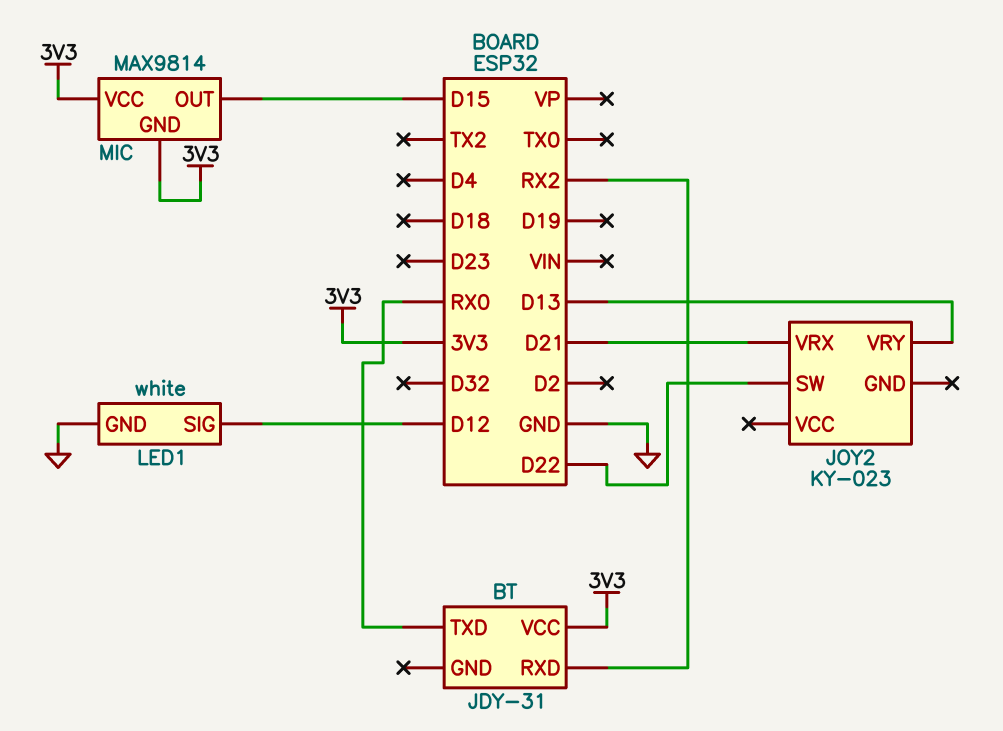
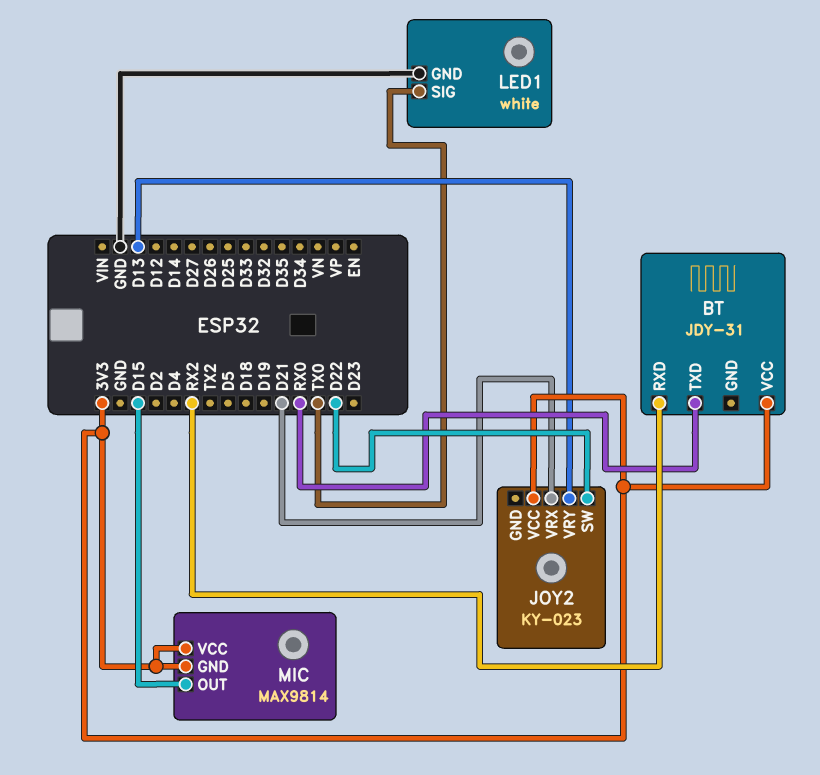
JOY2 pin VCC: none -> 3V3
LED1 pin SIG: D12 -> TX0

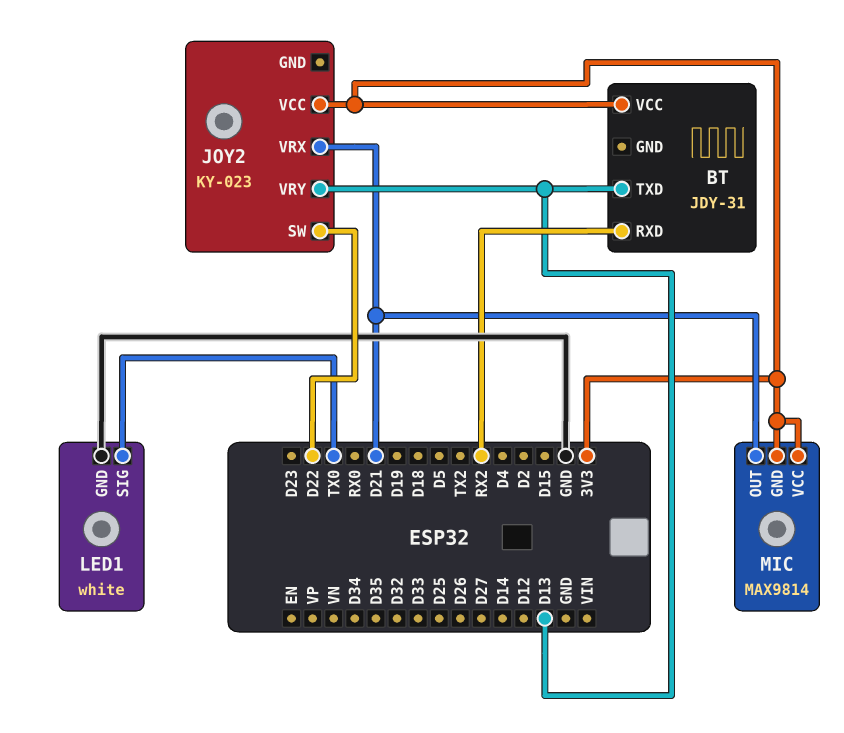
BT pin TXD: RX0 -> D13
MIC pin OUT: D15 -> D21

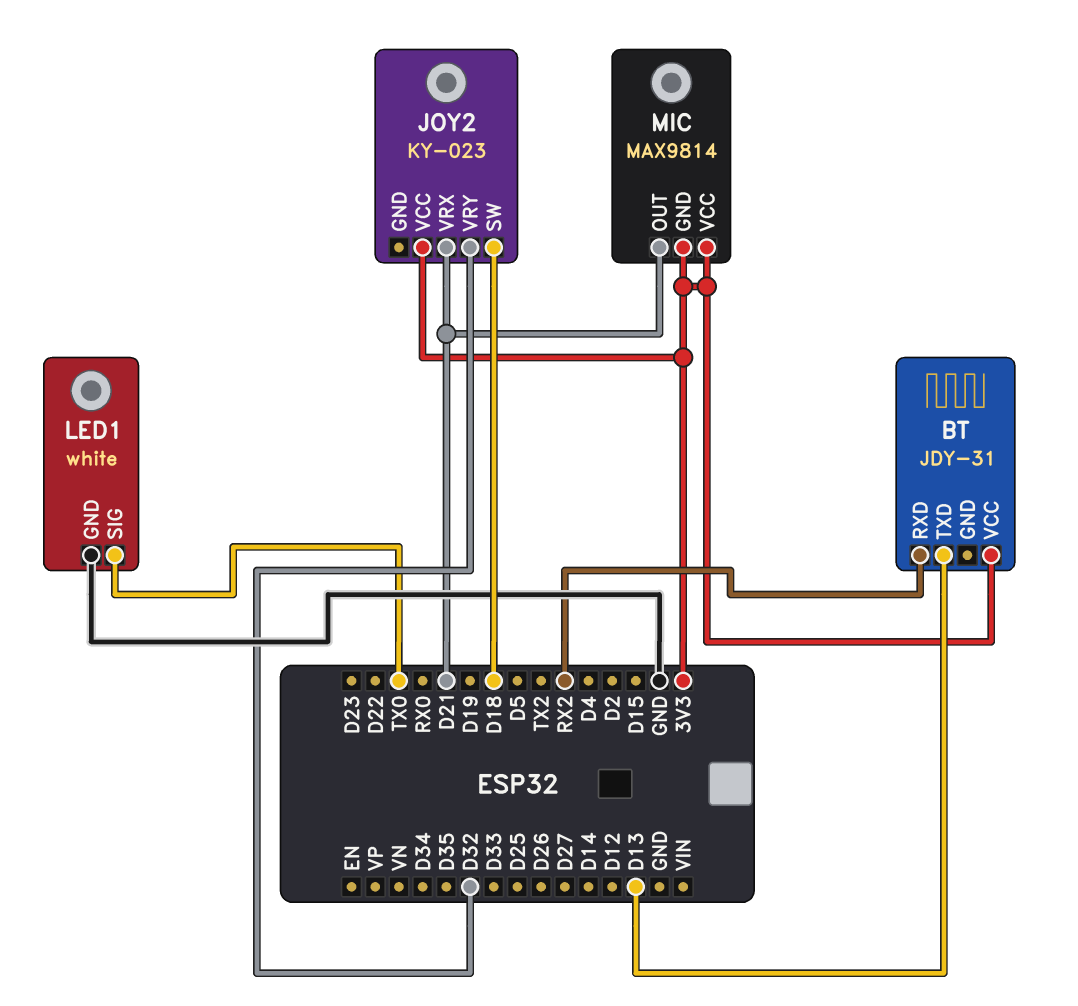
JOY2 pin SW: D22 -> D18
JOY2 pin VRY: D13 -> D32

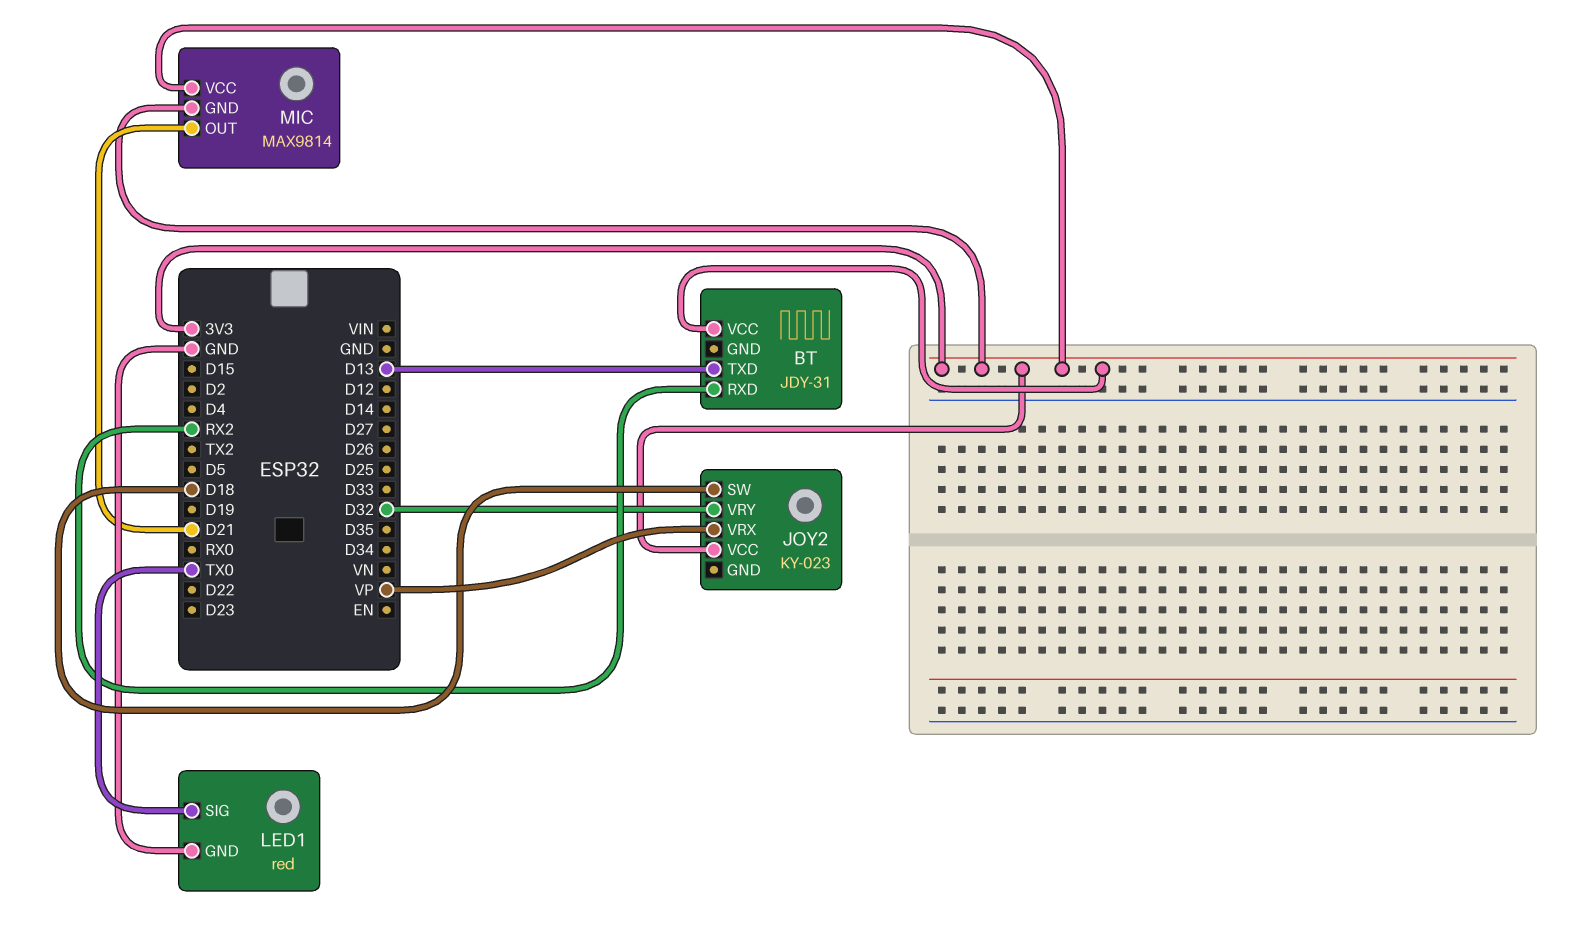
JOY2 pin VRX: D21 -> VP
LED1: white -> red

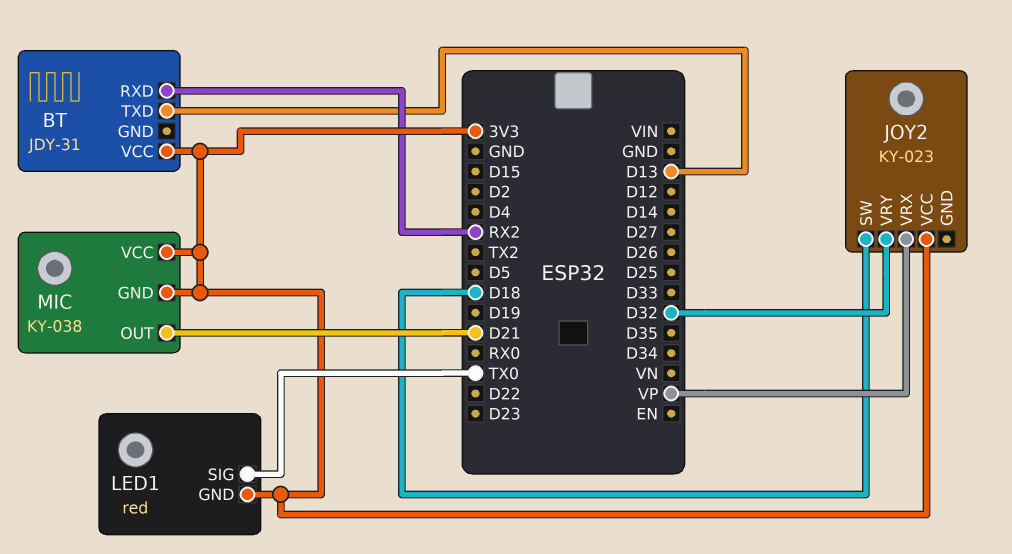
LED1 pin GND: GND -> 3V3
MIC: MAX9814 -> KY-038

